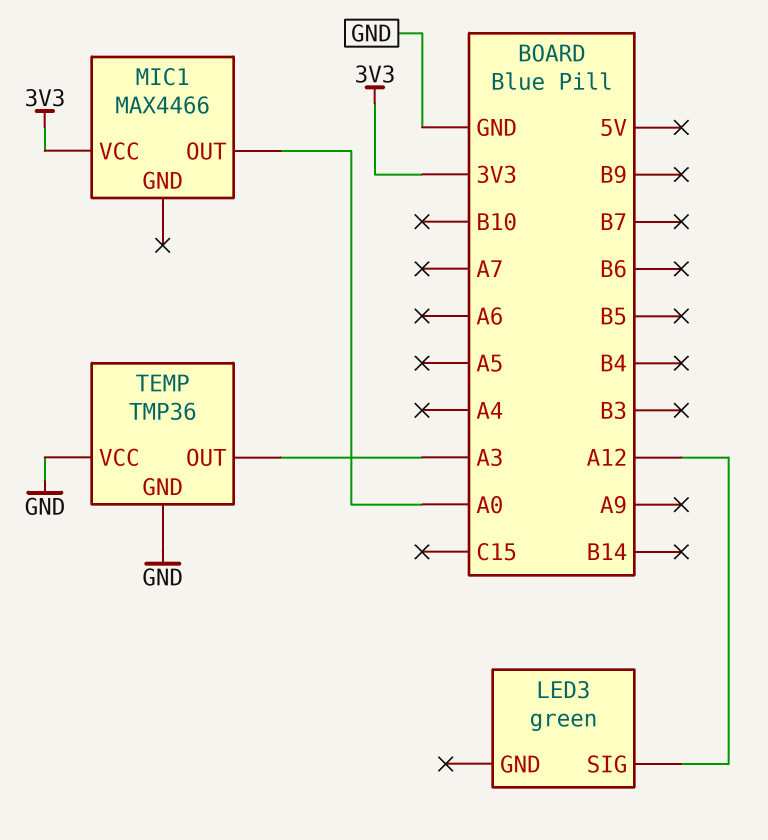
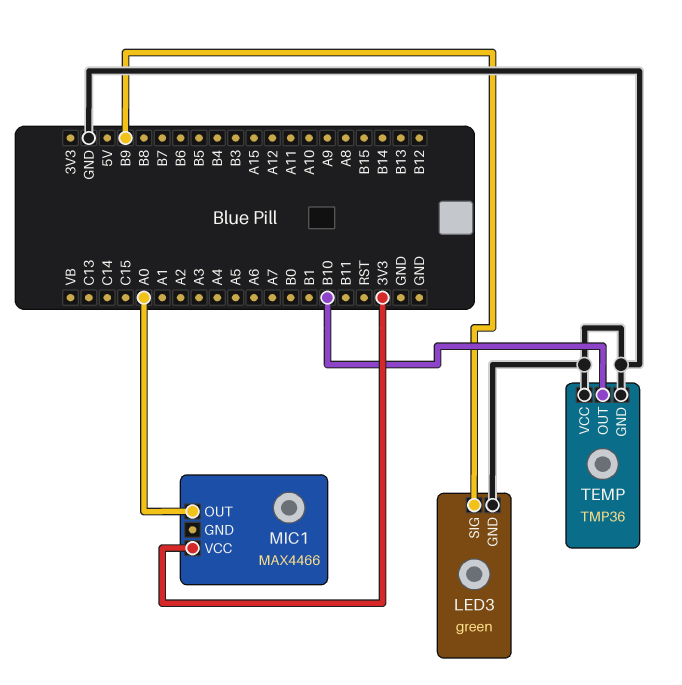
LED3 pin GND: none -> GND
LED3 pin SIG: A12 -> B9
TEMP pin OUT: A3 -> B10

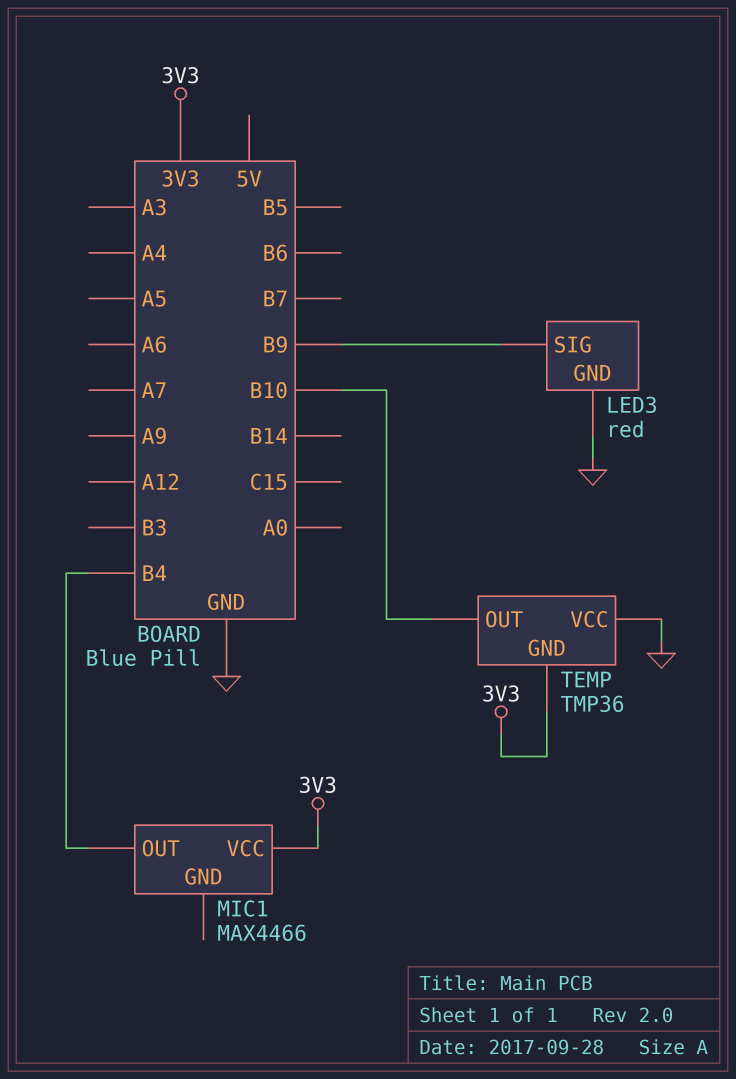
LED3: green -> red
MIC1 pin OUT: A0 -> B4
TEMP pin GND: GND -> 3V3

